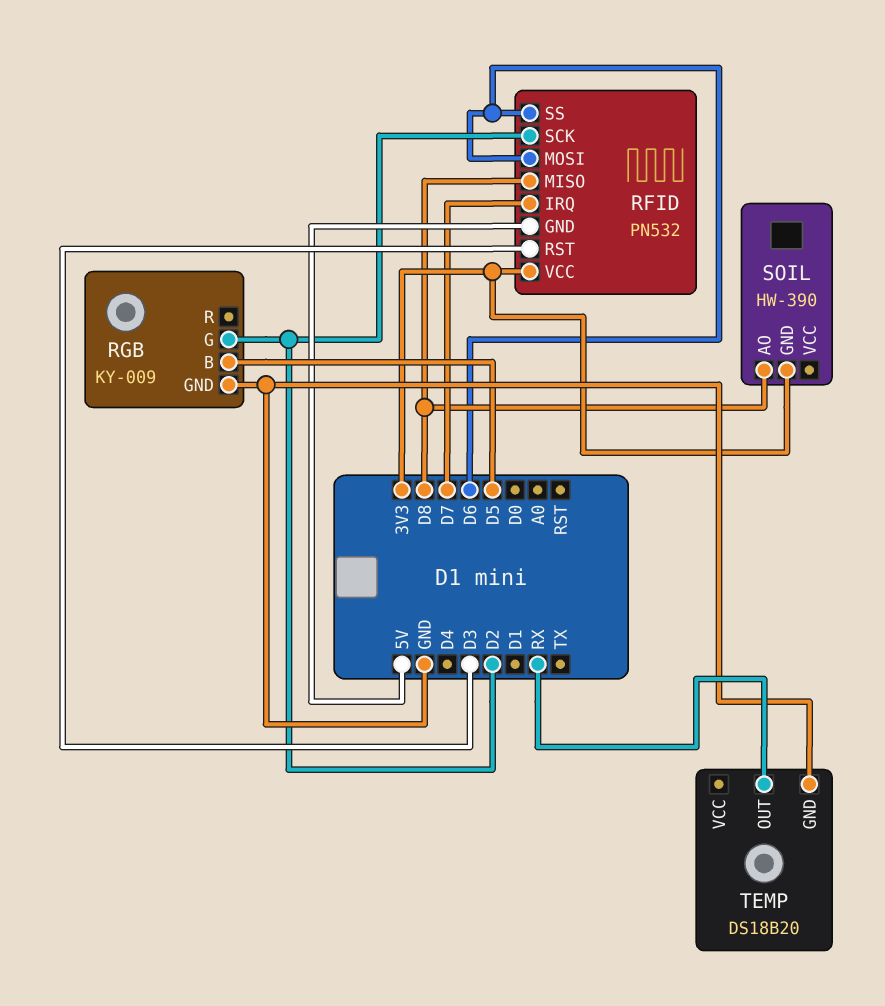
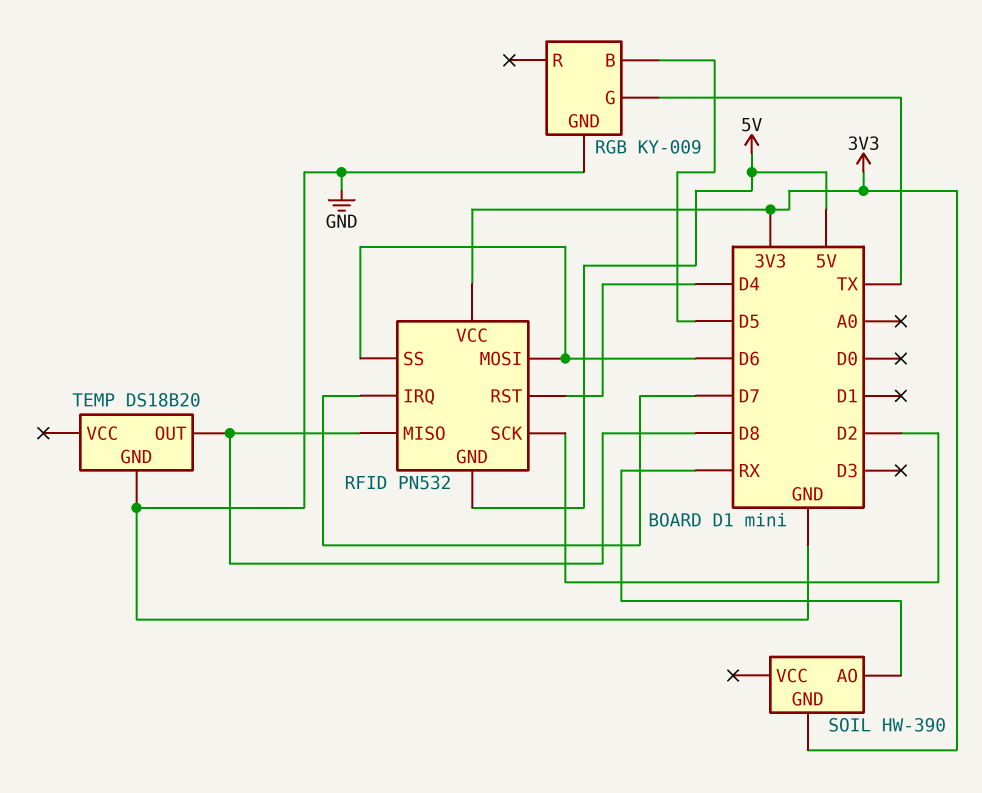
RFID pin RST: D3 -> D4
RGB pin G: D2 -> TX
SOIL pin AO: D8 -> RX
TEMP pin OUT: RX -> D8

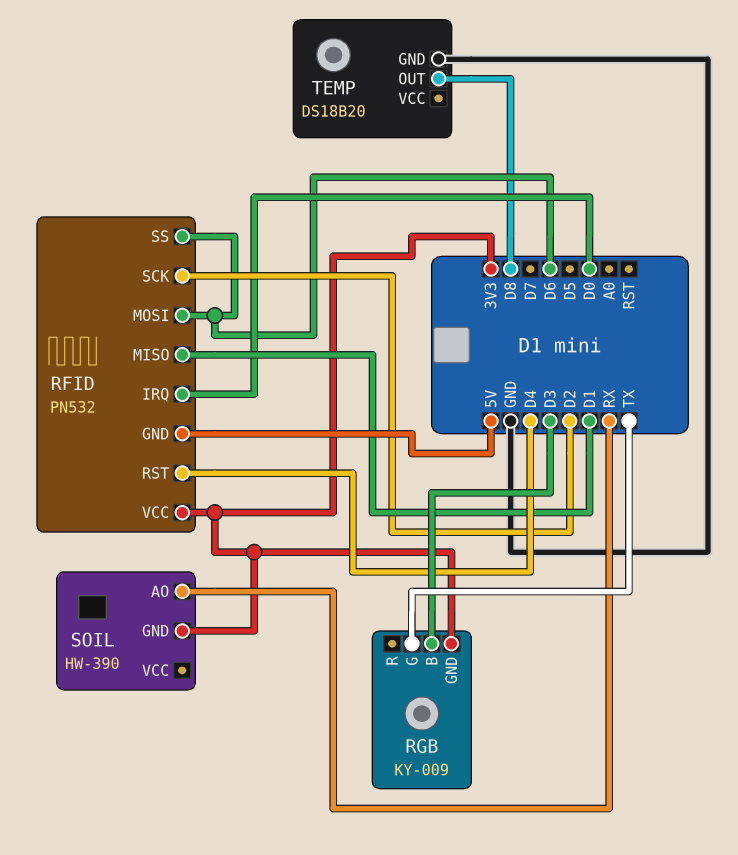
RFID pin IRQ: D7 -> D0
RFID pin MISO: D8 -> D1
RGB pin B: D5 -> D3
RGB pin GND: GND -> 3V3

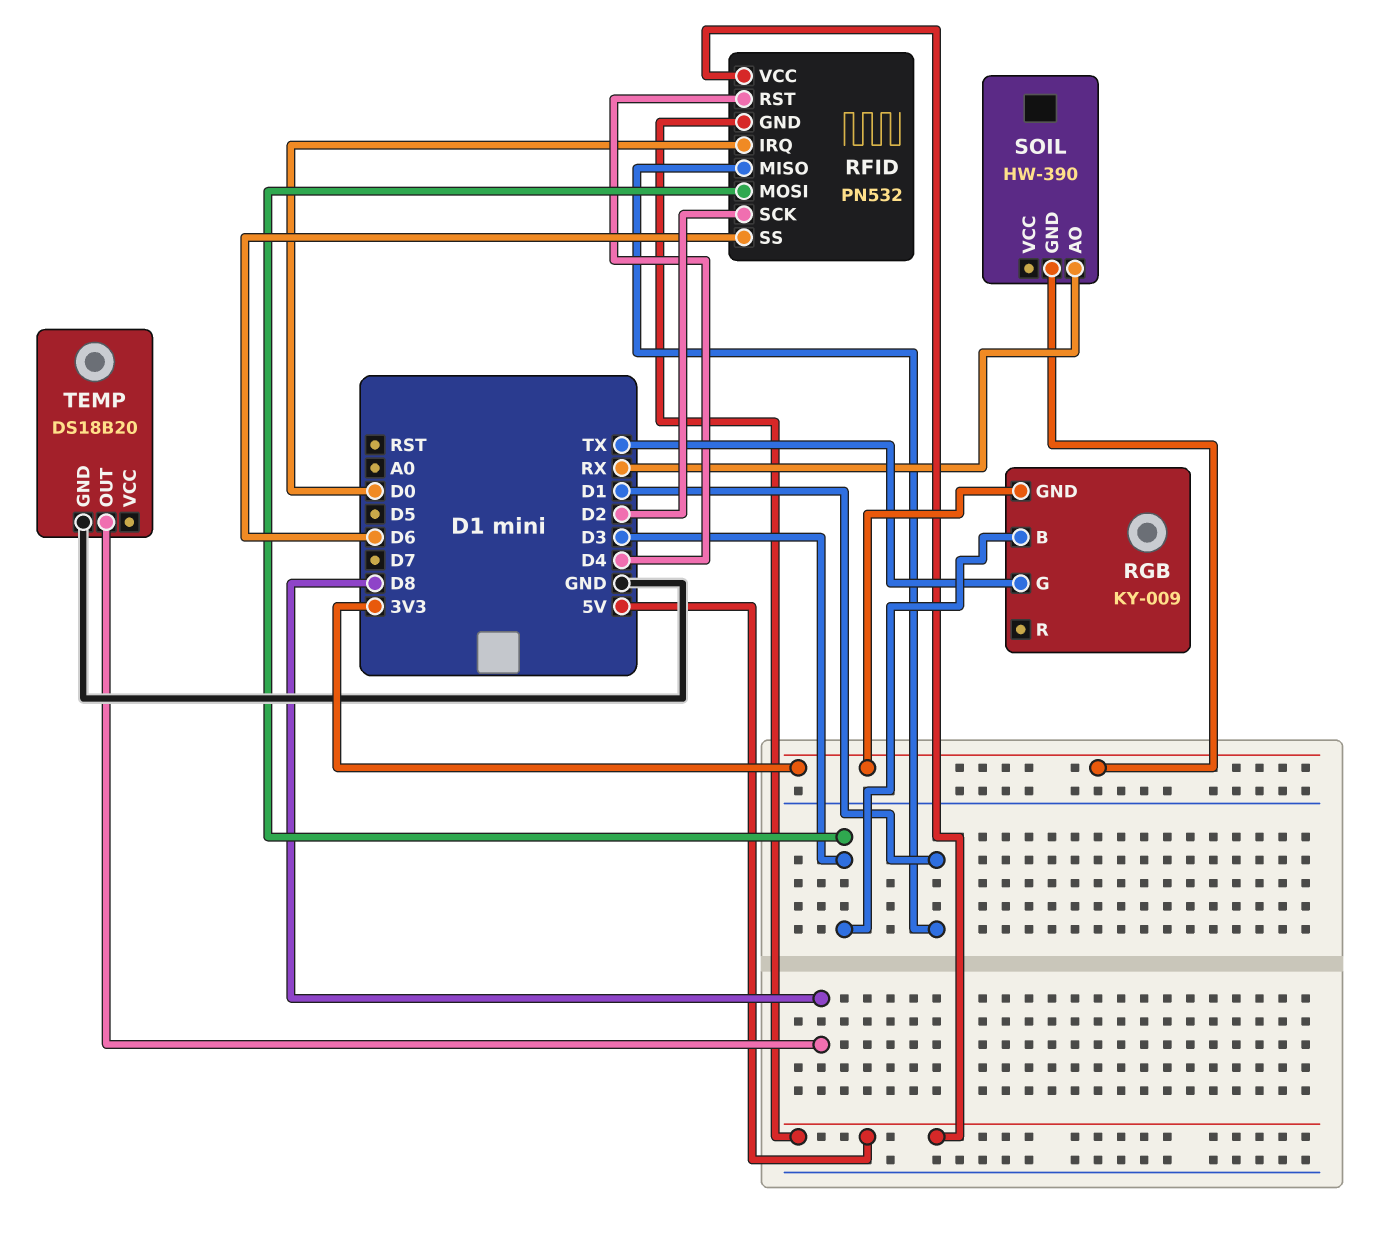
RFID pin MOSI: D6 -> D3
RFID pin VCC: 3V3 -> 5V

